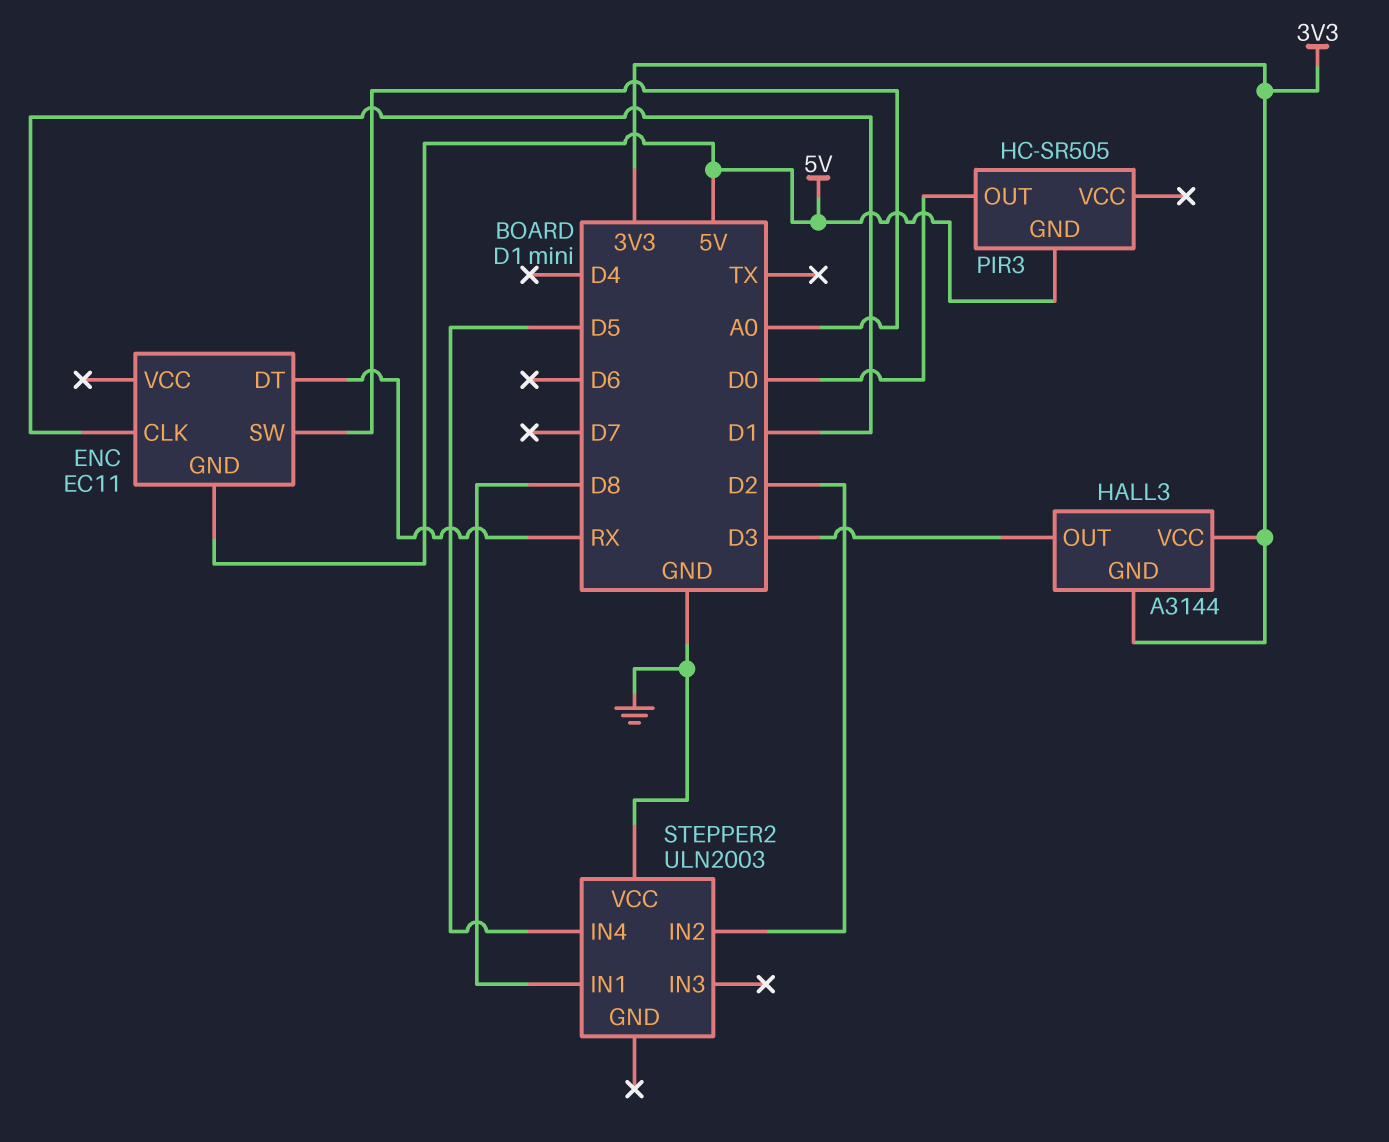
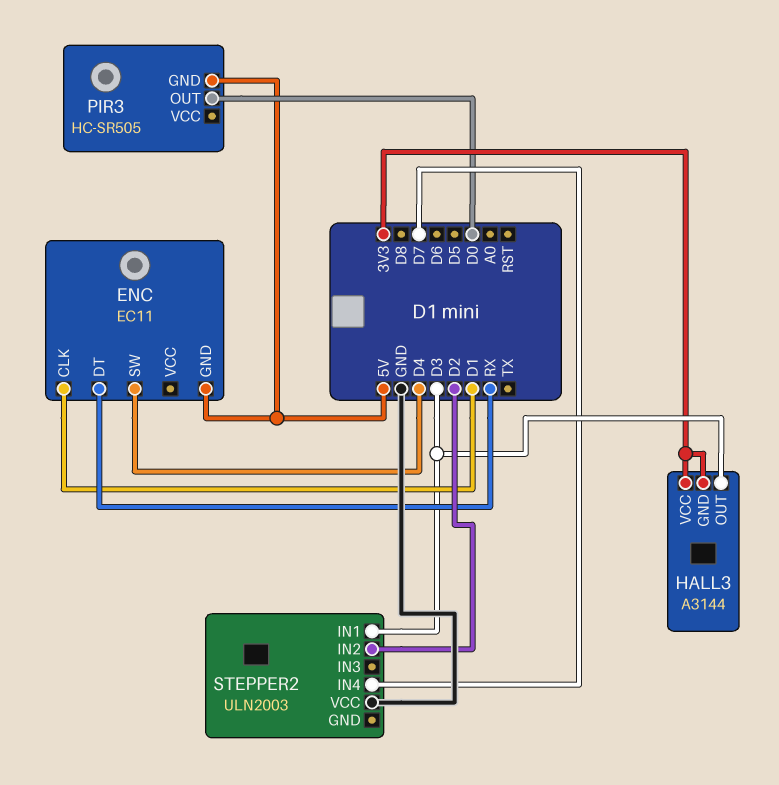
ENC pin SW: A0 -> D4
STEPPER2 pin IN1: D8 -> D3
STEPPER2 pin IN4: D5 -> D7

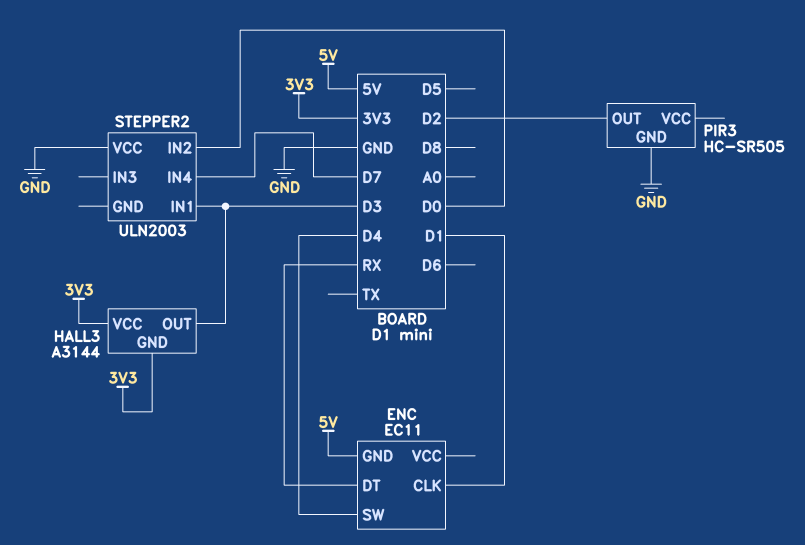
PIR3 pin GND: 5V -> GND
PIR3 pin OUT: D0 -> D2
STEPPER2 pin IN2: D2 -> D0

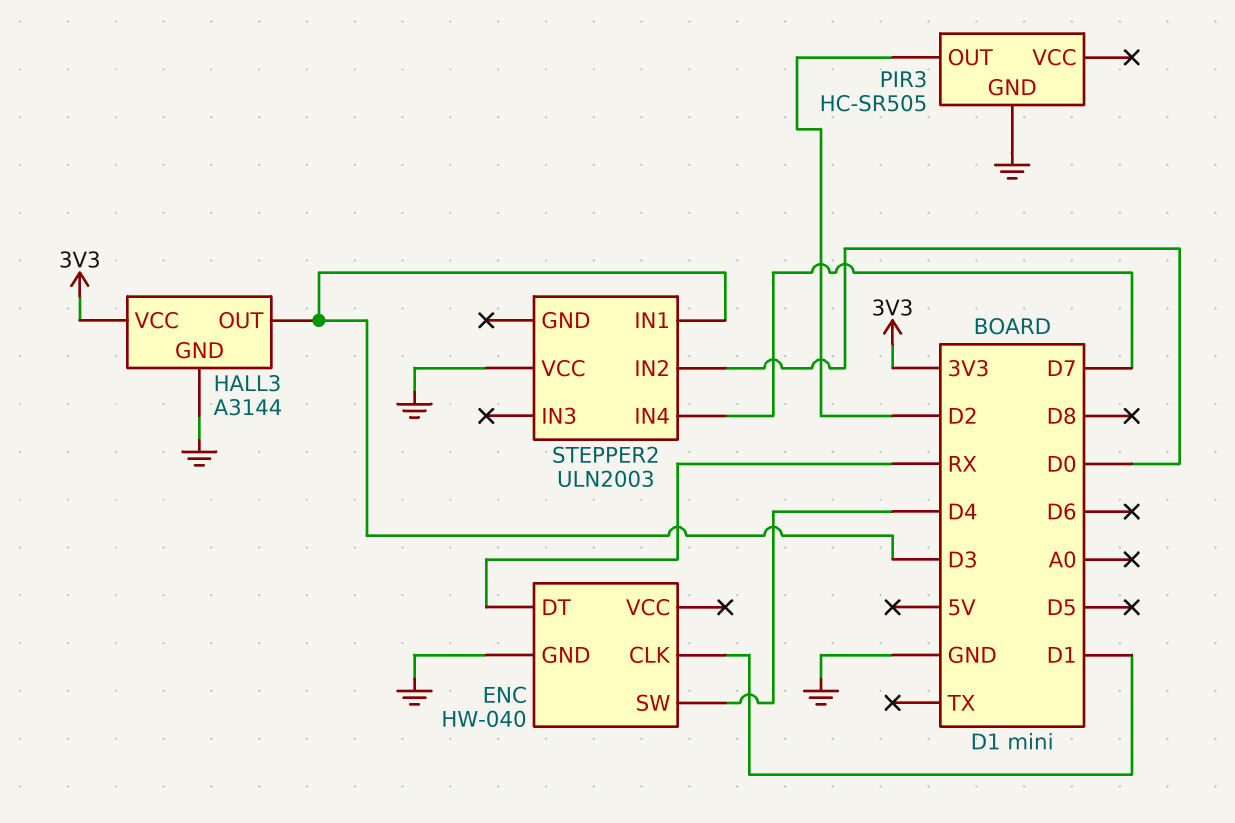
ENC: EC11 -> HW-040
ENC pin GND: 5V -> GND
HALL3 pin GND: 3V3 -> GND

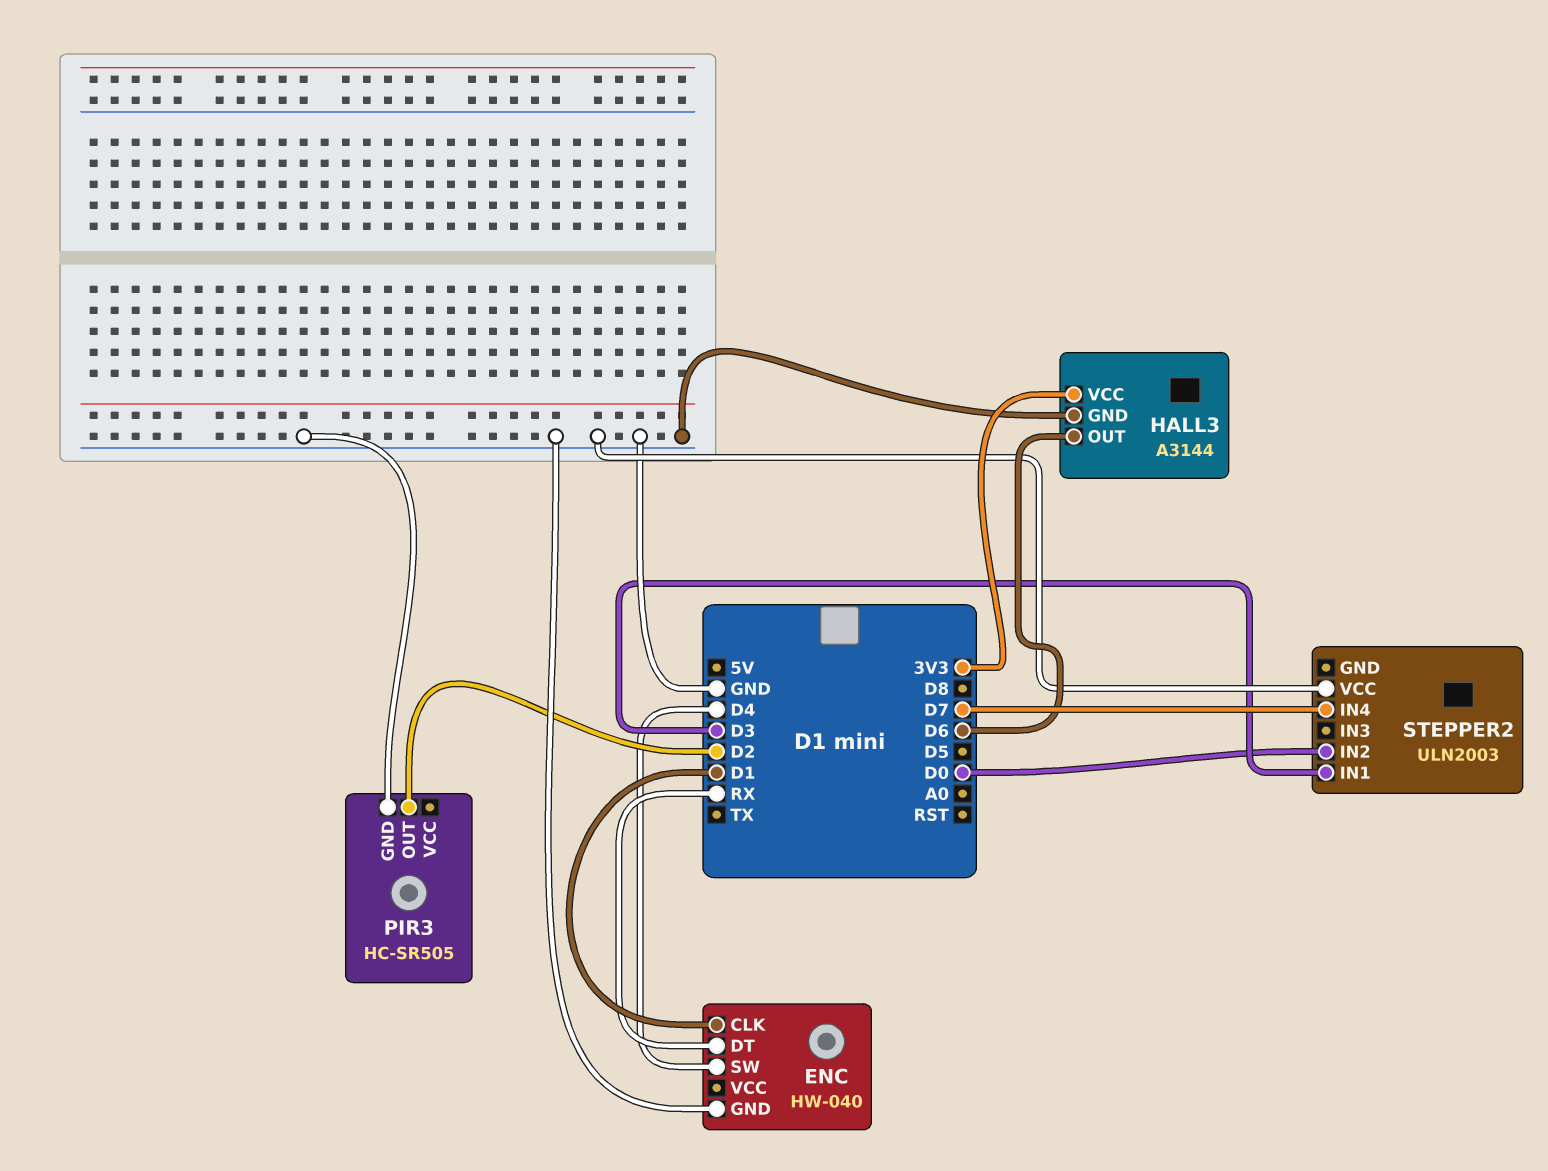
HALL3 pin OUT: D3 -> D6

